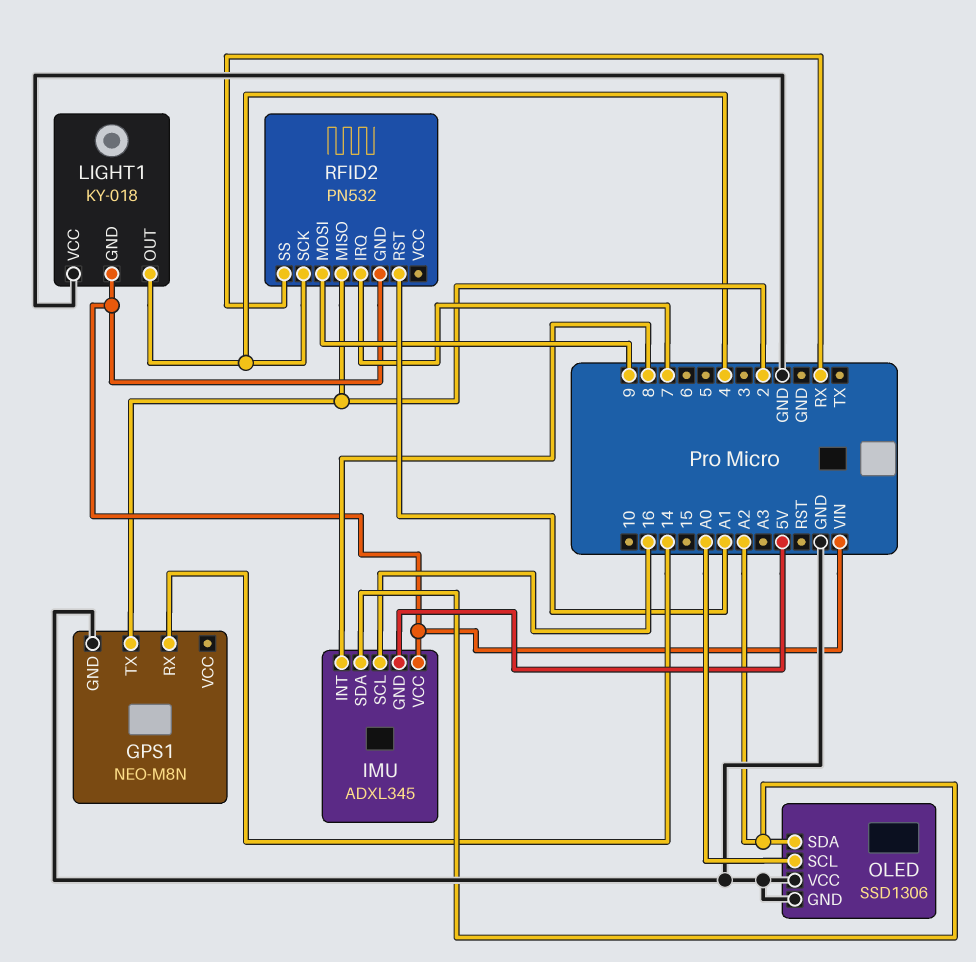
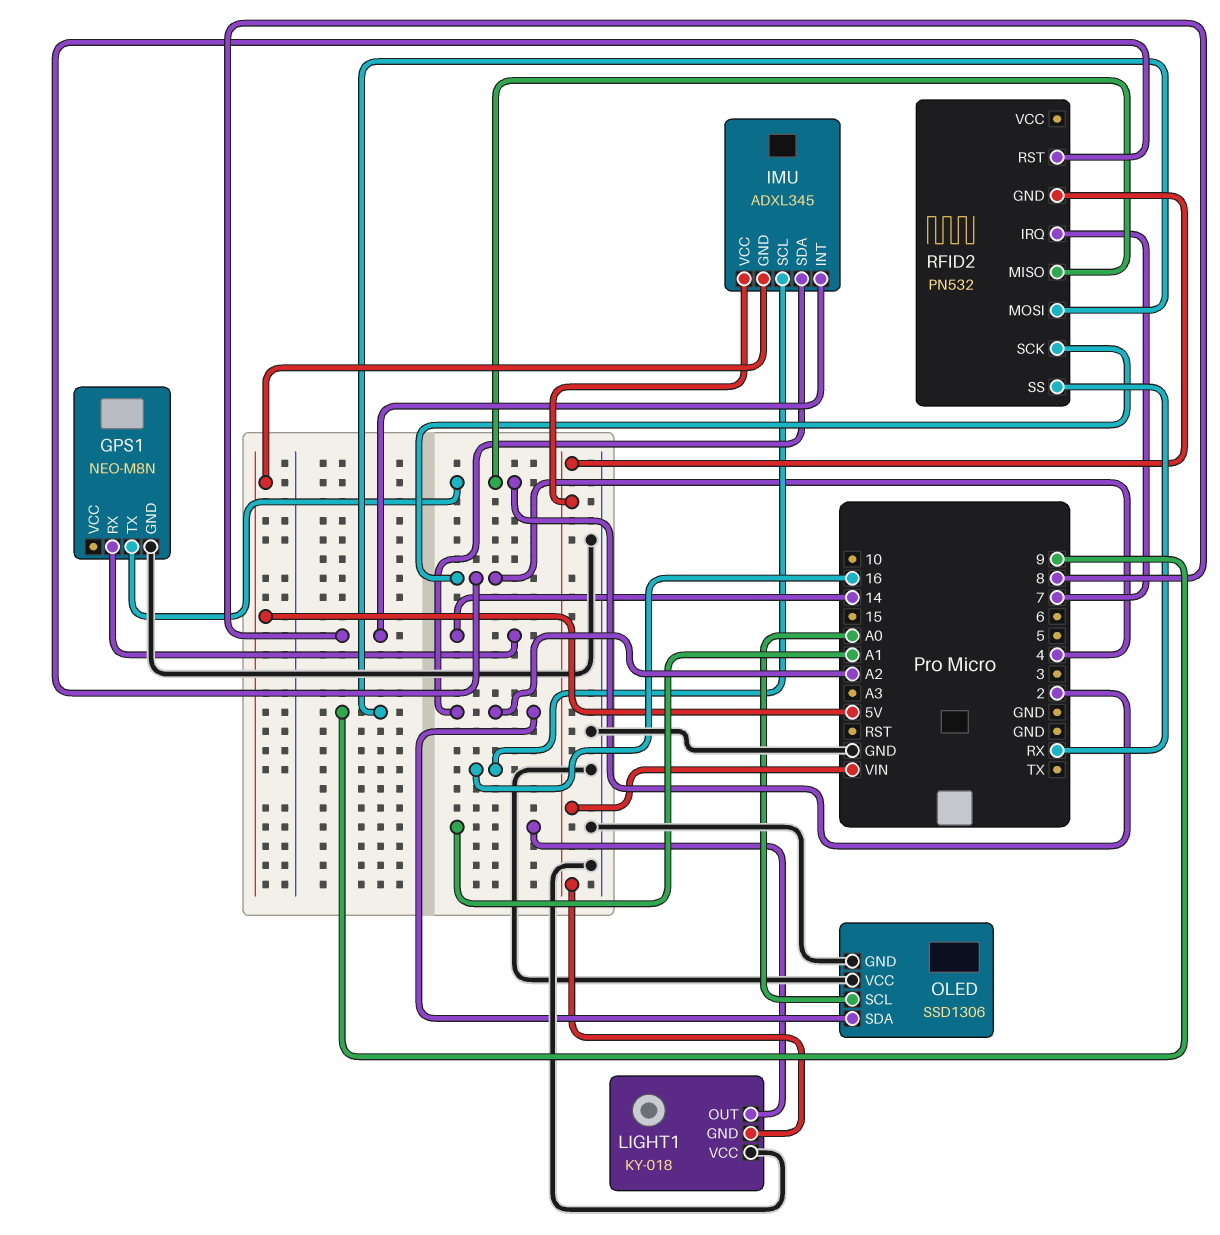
LIGHT1 pin OUT: 4 -> A1
RFID2 pin RST: A1 -> 4

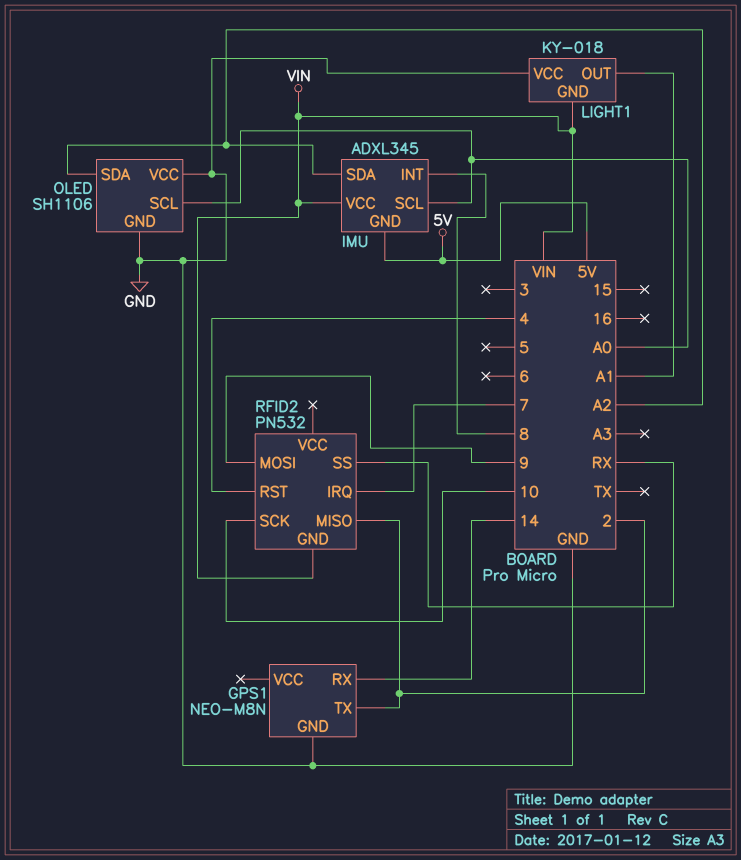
IMU pin SCL: 16 -> A0
OLED: SSD1306 -> SH1106
RFID2 pin SCK: 4 -> 10

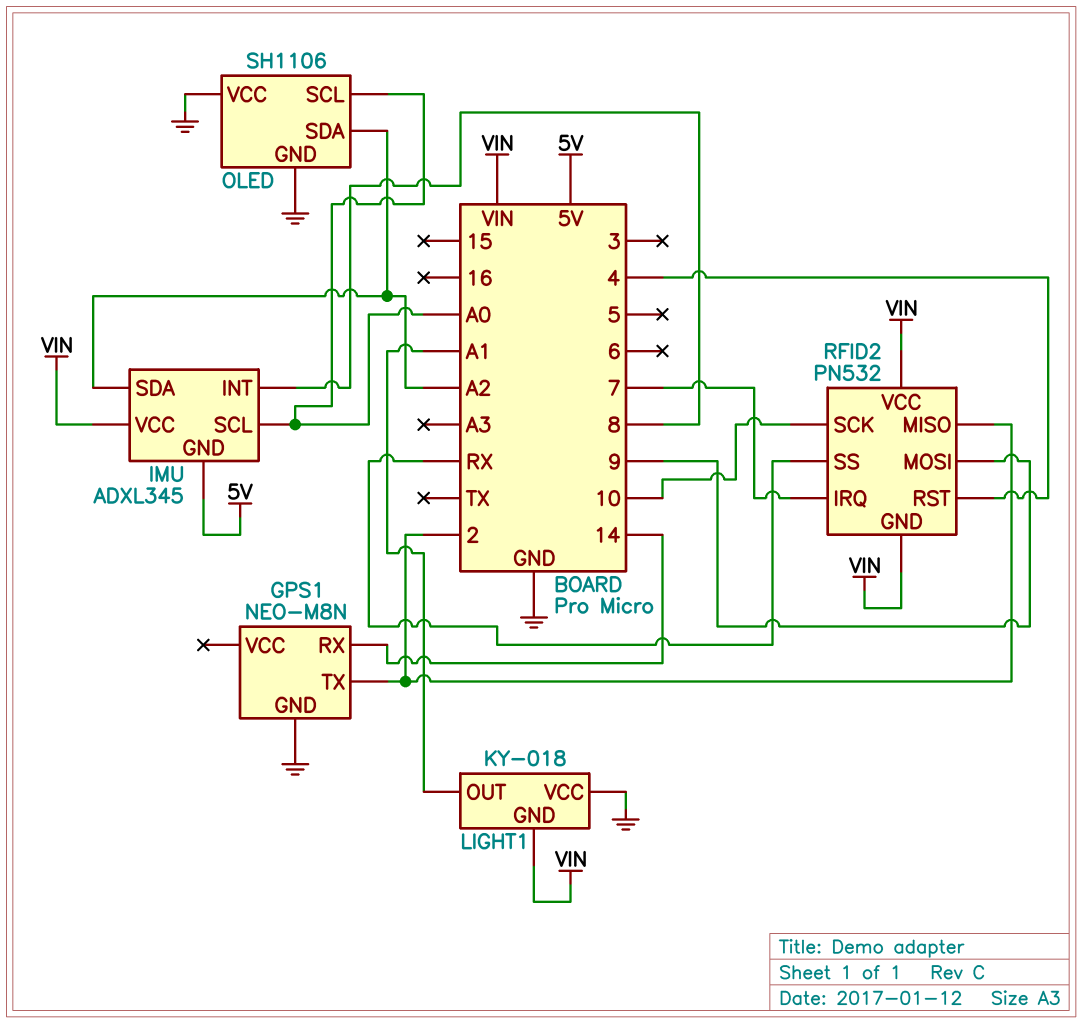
RFID2 pin VCC: none -> VIN

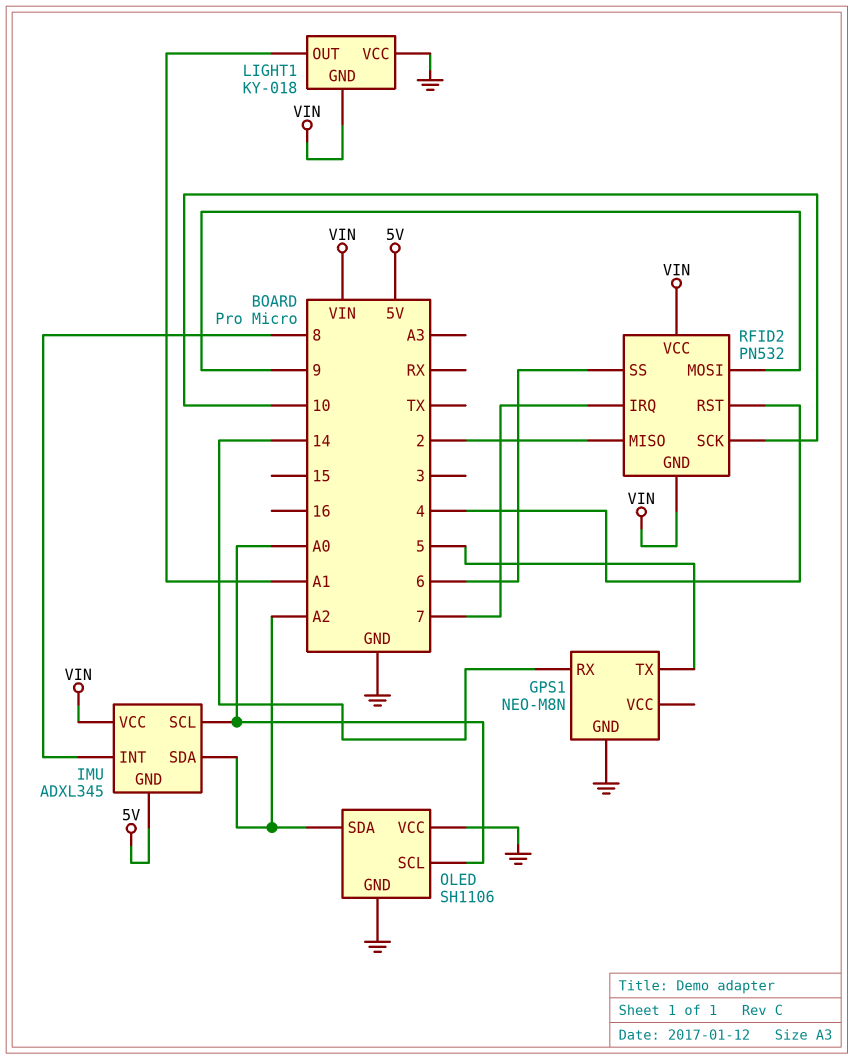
GPS1 pin TX: 2 -> 5
RFID2 pin SS: RX -> 6

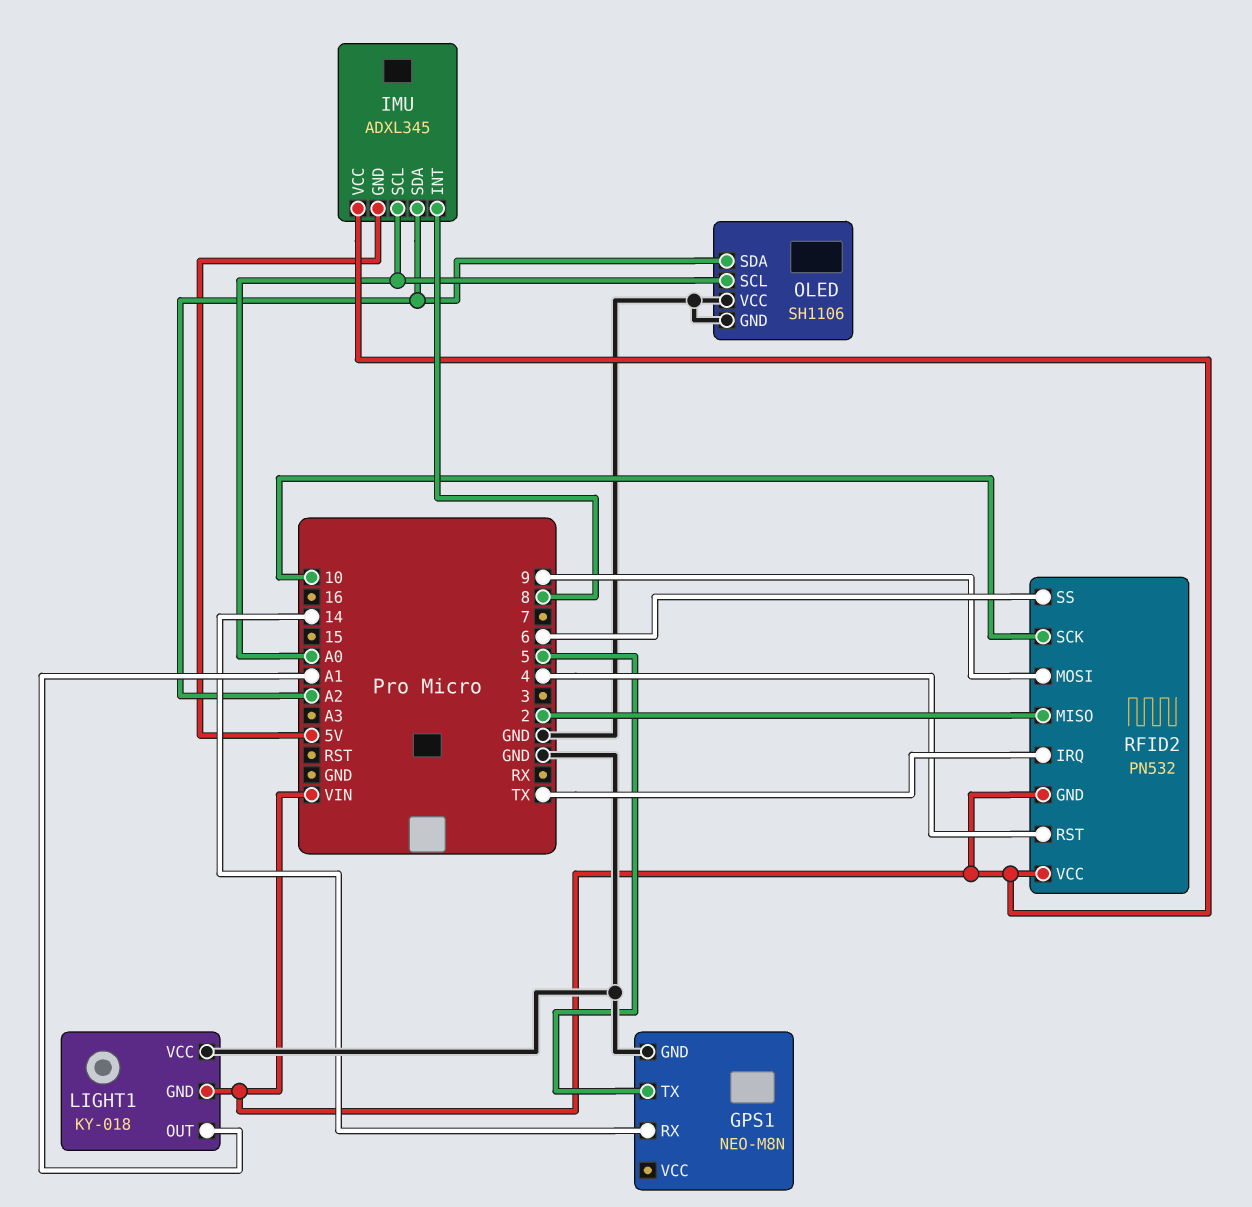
RFID2 pin IRQ: 7 -> TX

